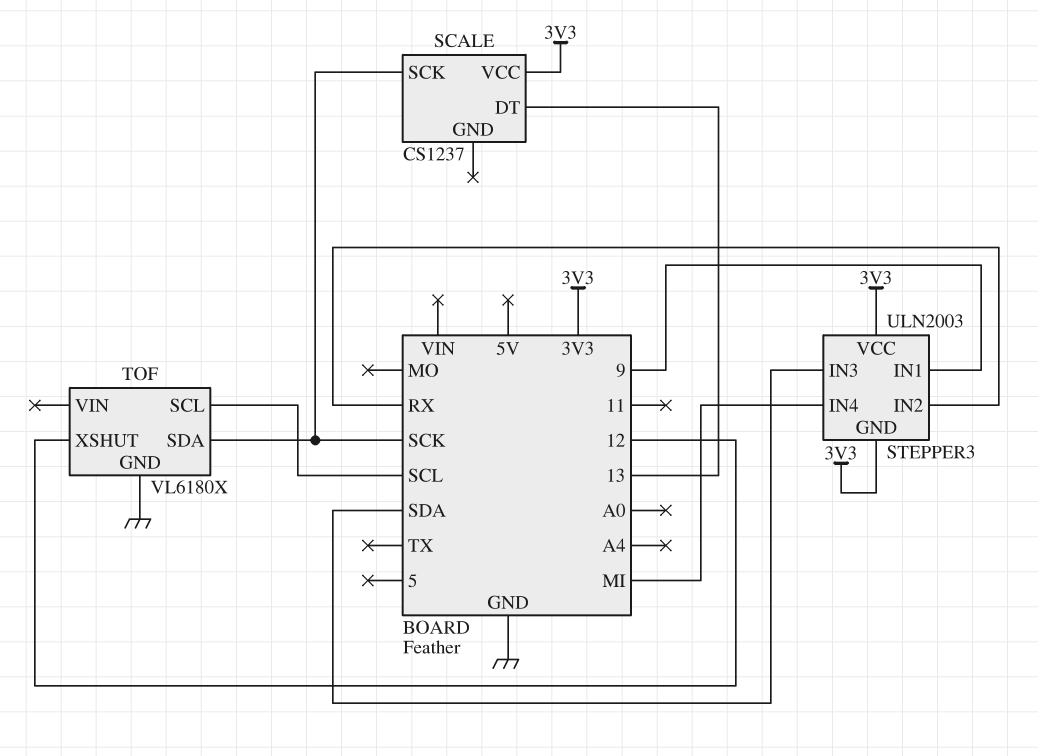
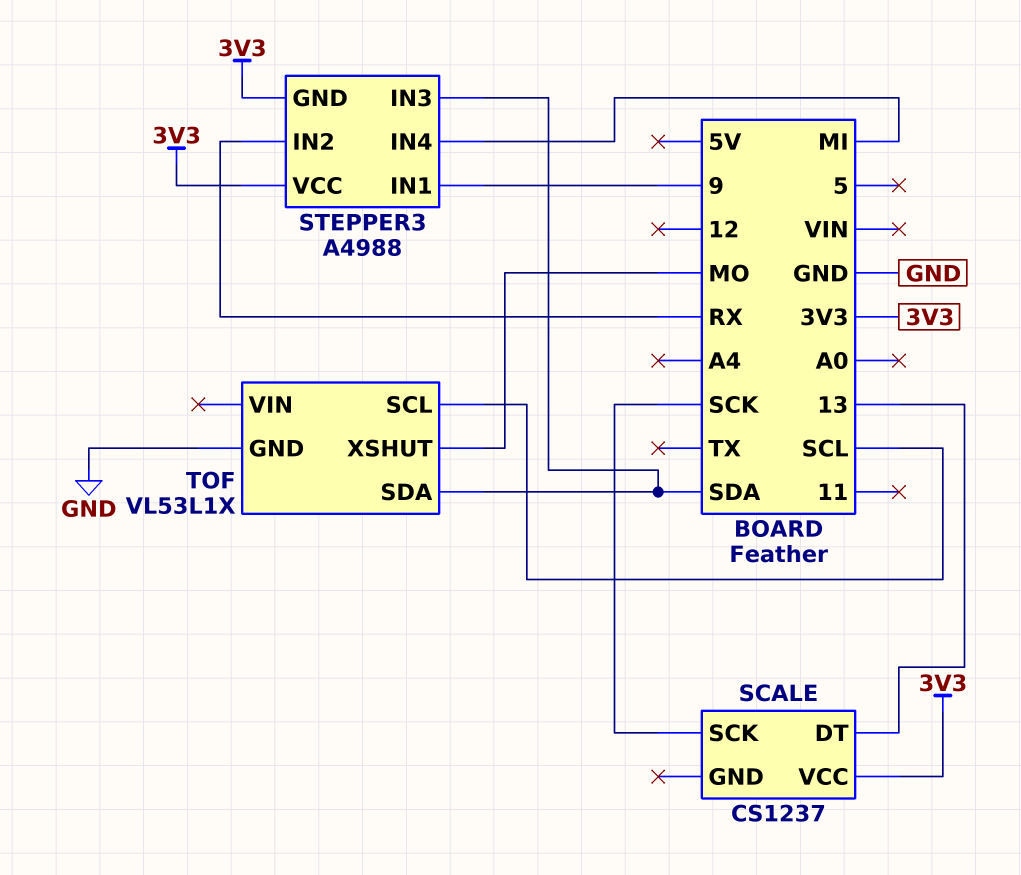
STEPPER3: ULN2003 -> A4988
TOF: VL6180X -> VL53L1X
TOF pin SDA: SCK -> SDA
TOF pin XSHUT: 12 -> MO

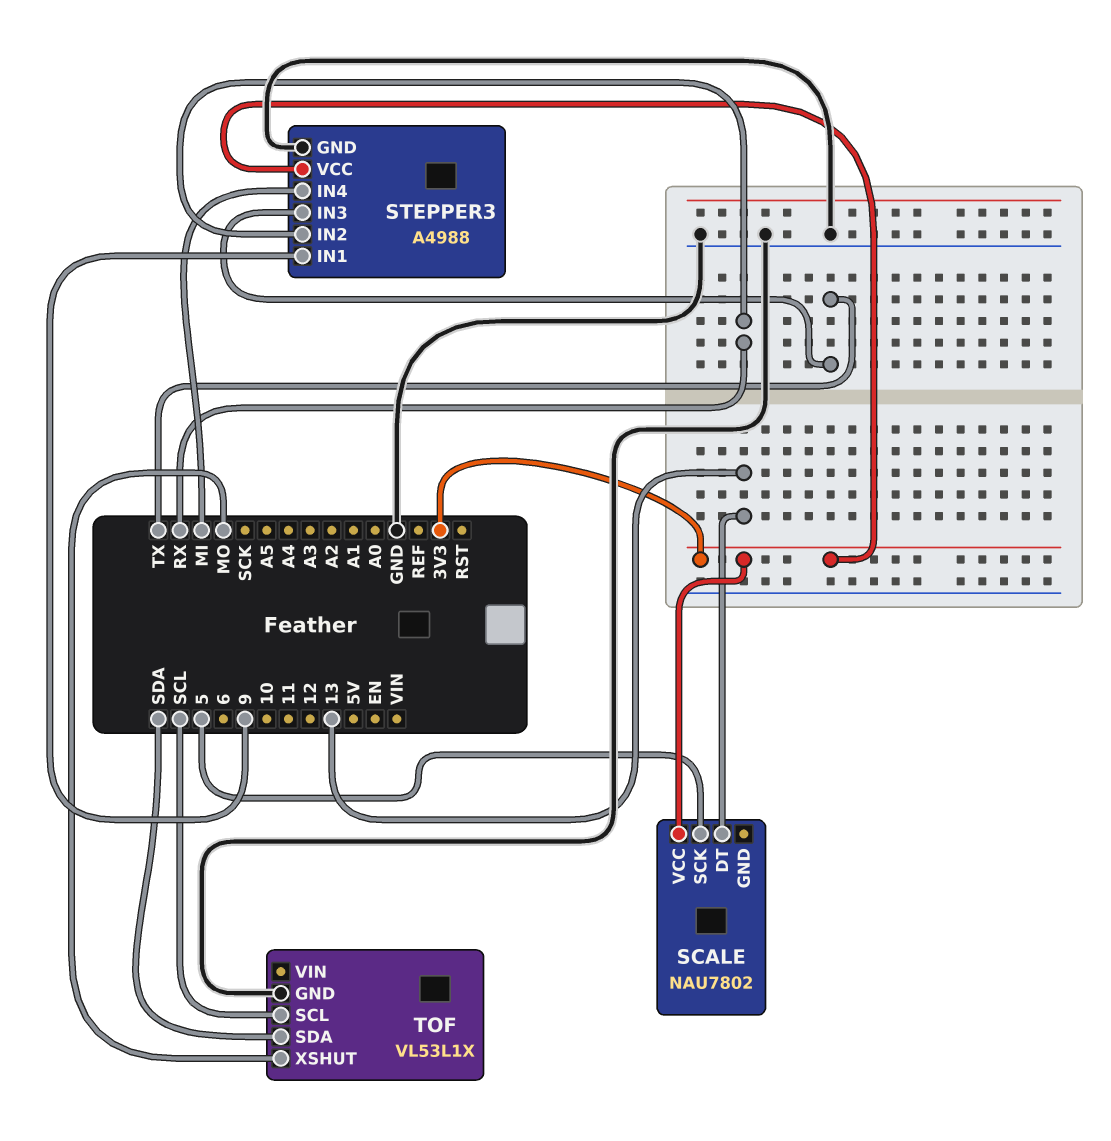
SCALE: CS1237 -> NAU7802
SCALE pin SCK: SCK -> 5
STEPPER3 pin GND: 3V3 -> GND
STEPPER3 pin IN3: SDA -> TX

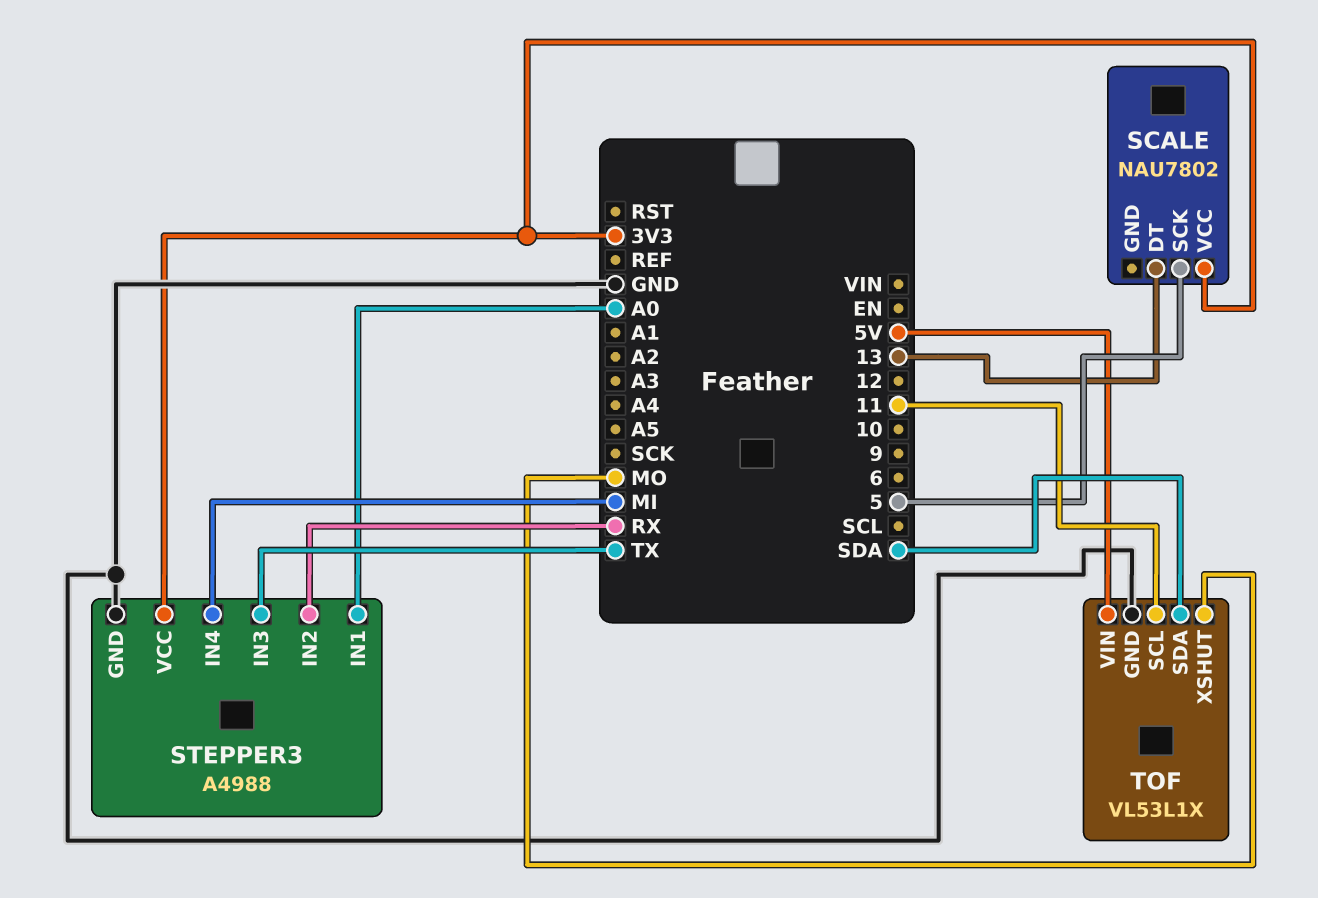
STEPPER3 pin IN1: 9 -> A0
TOF pin SCL: SCL -> 11
TOF pin VIN: none -> 5V

